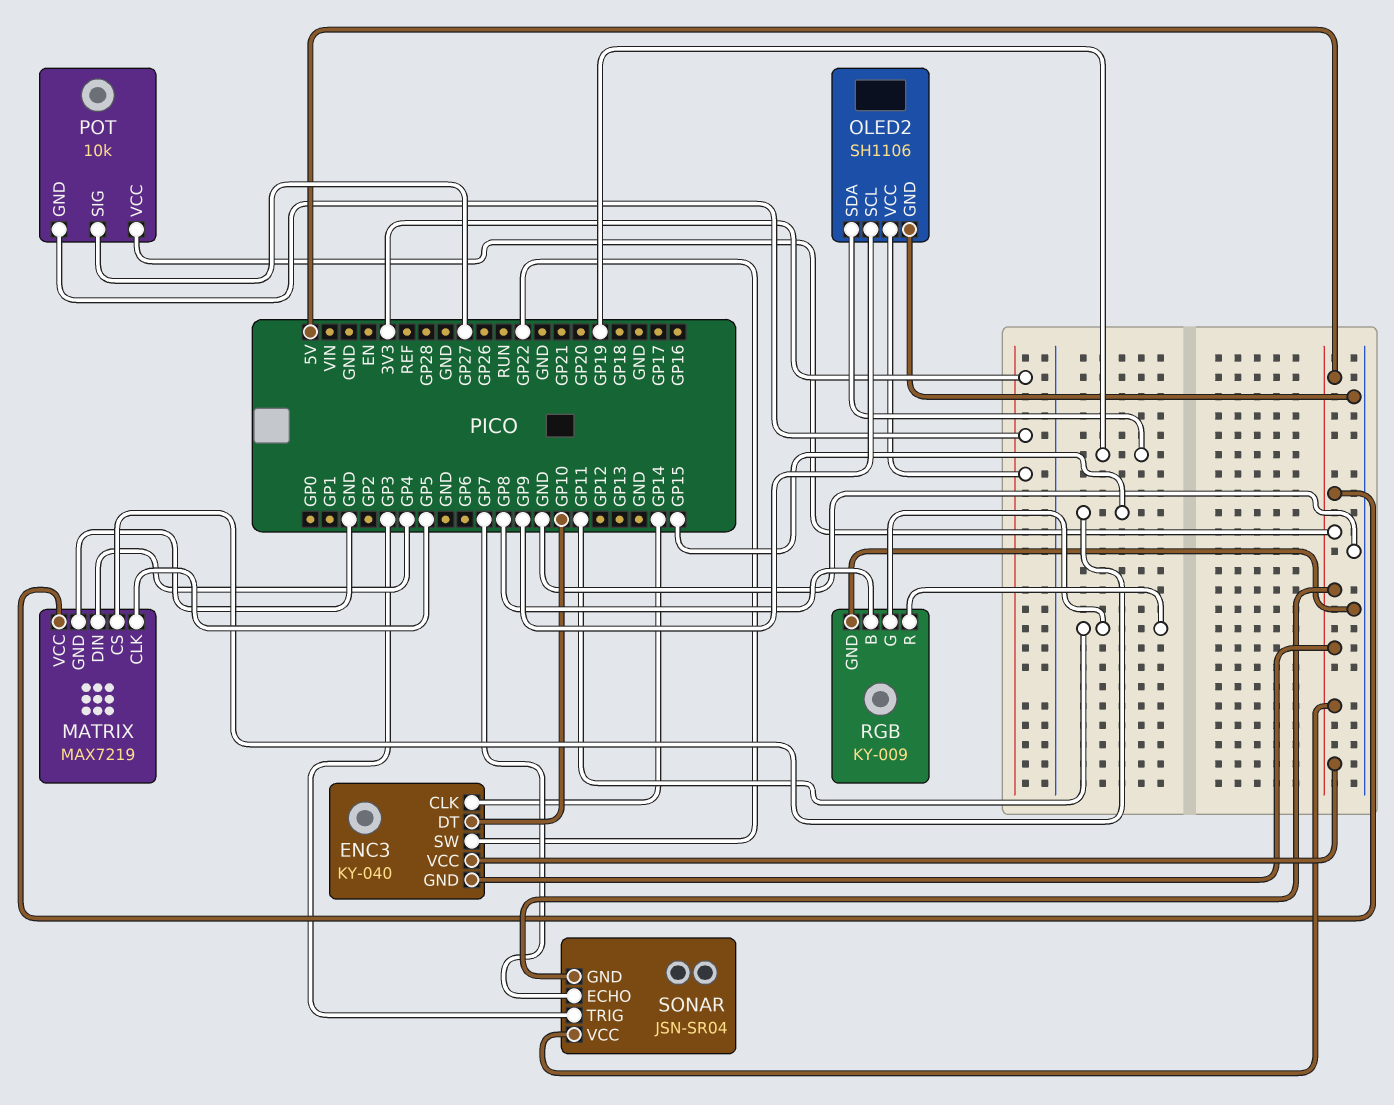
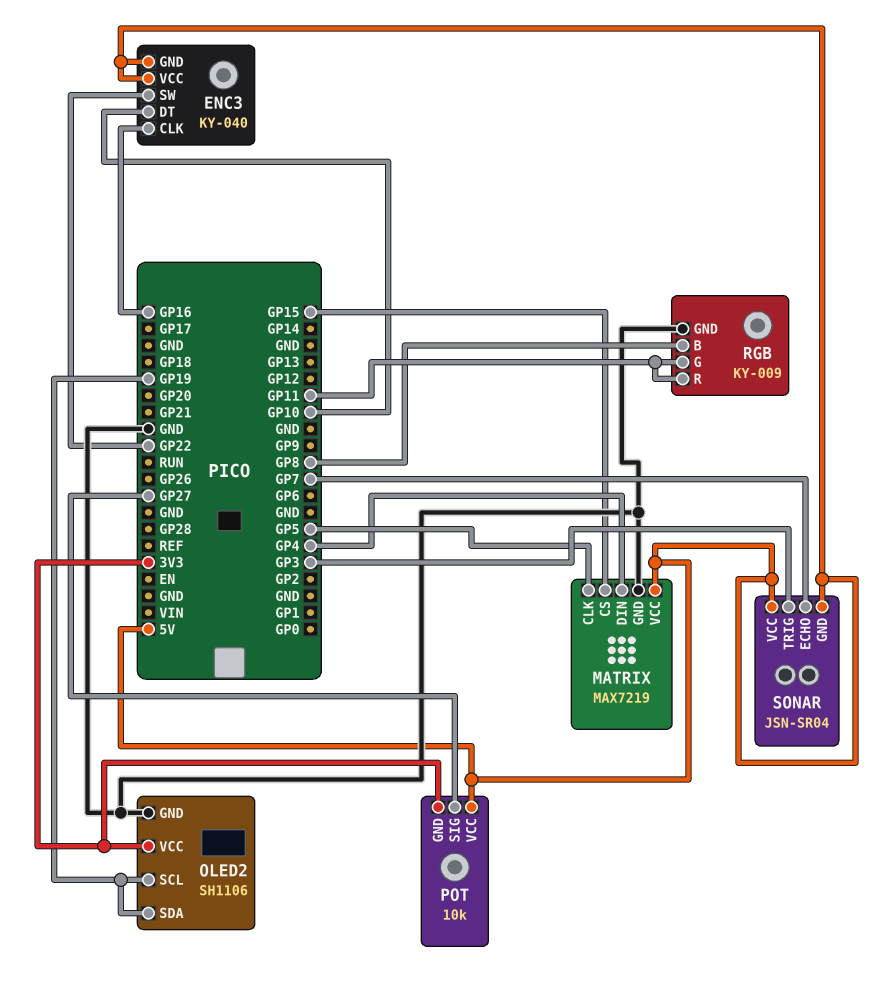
ENC3 pin CLK: GP14 -> GP16
OLED2 pin SCL: GP9 -> GP19

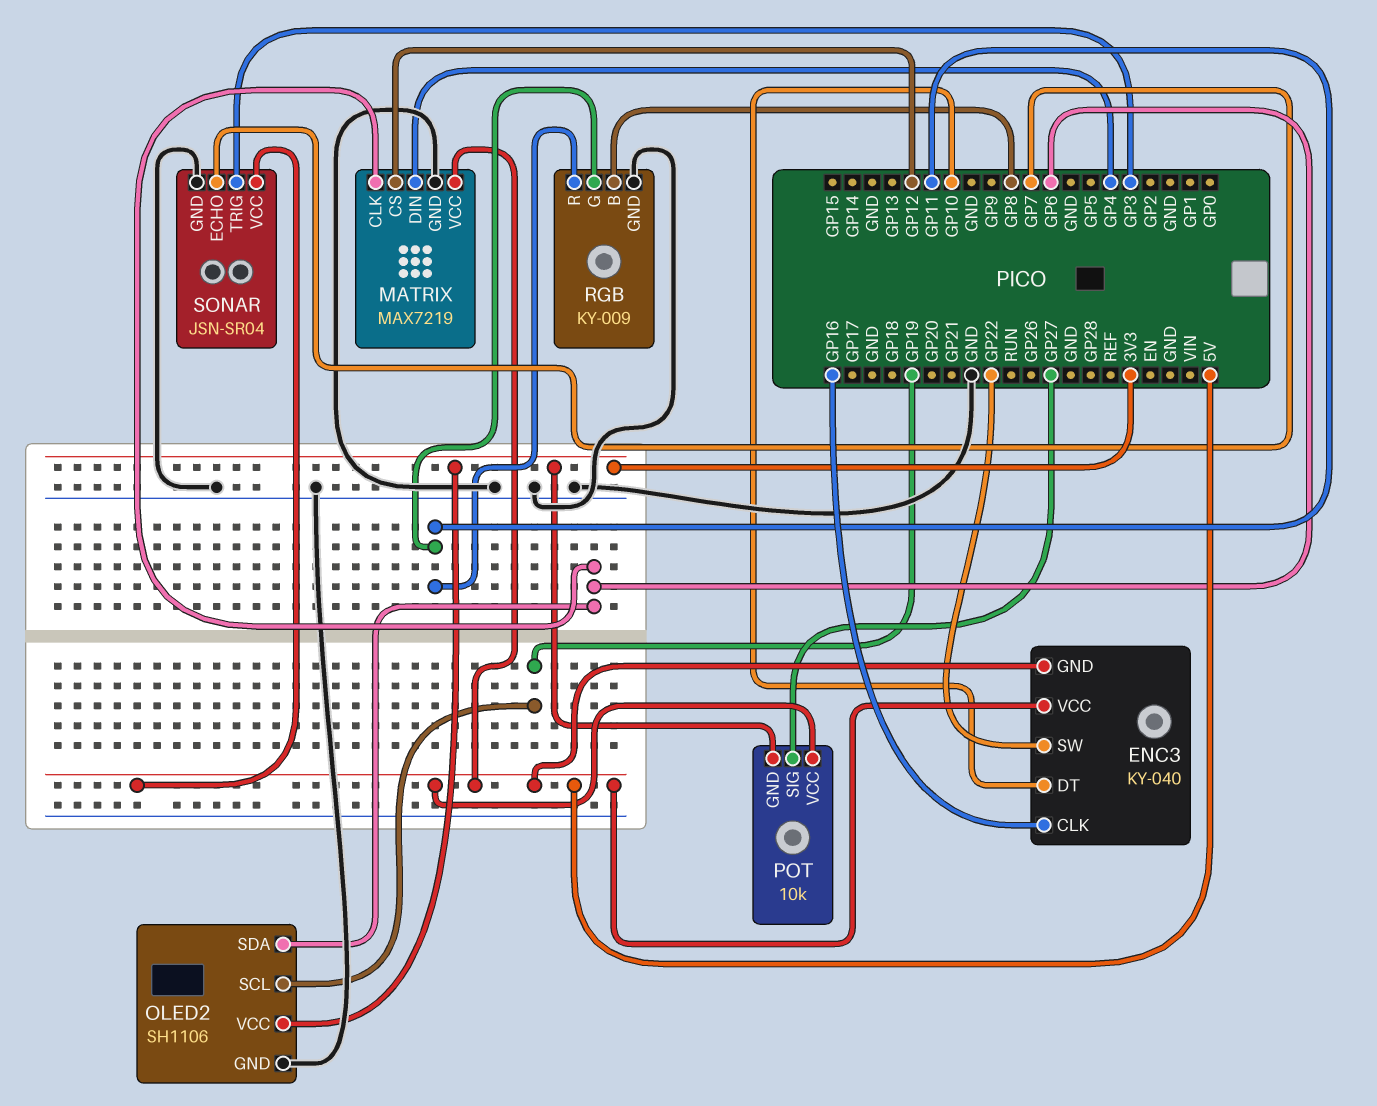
MATRIX pin CLK: GP5 -> GP6
MATRIX pin CS: GP15 -> GP12
OLED2 pin SDA: GP19 -> GP6
SONAR pin GND: 5V -> GND

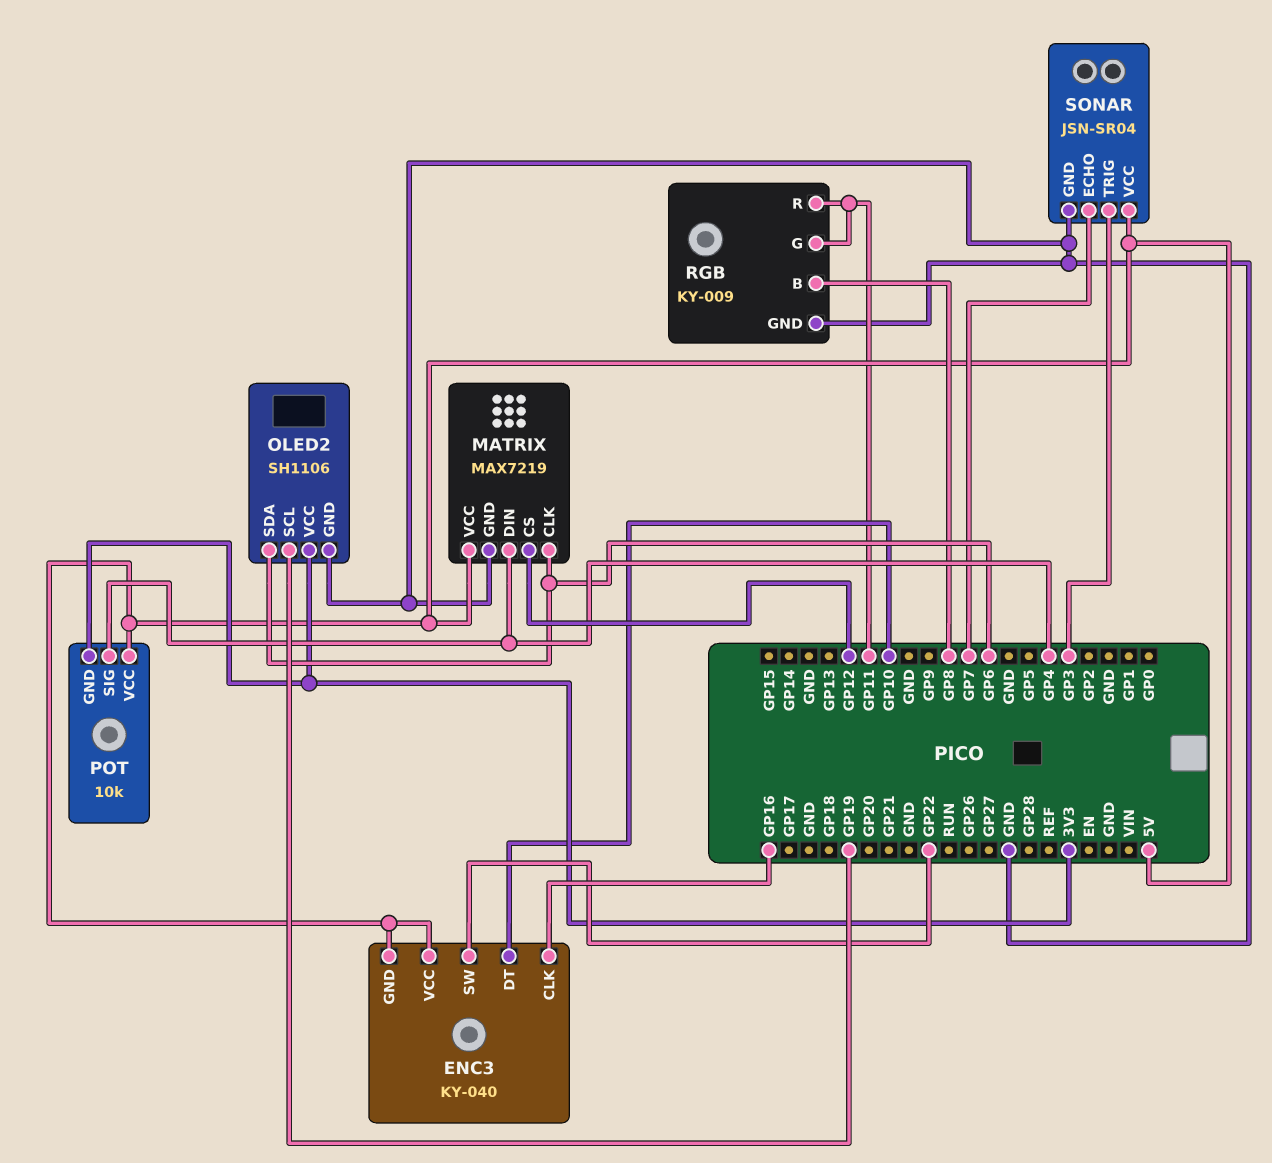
POT pin SIG: GP27 -> GP4

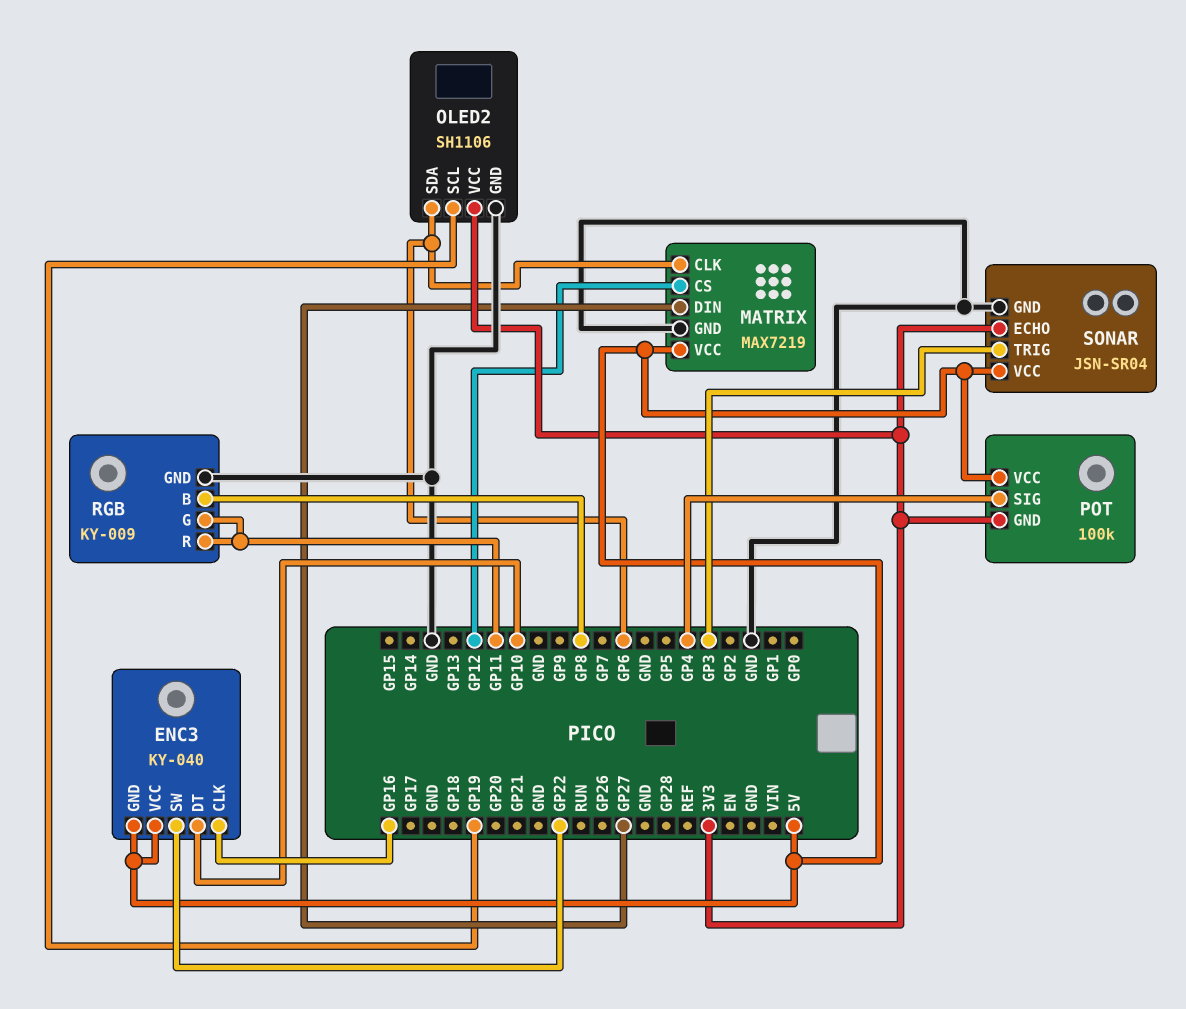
MATRIX pin DIN: GP4 -> GP27
POT: 10k -> 100k
SONAR pin ECHO: GP7 -> 3V3

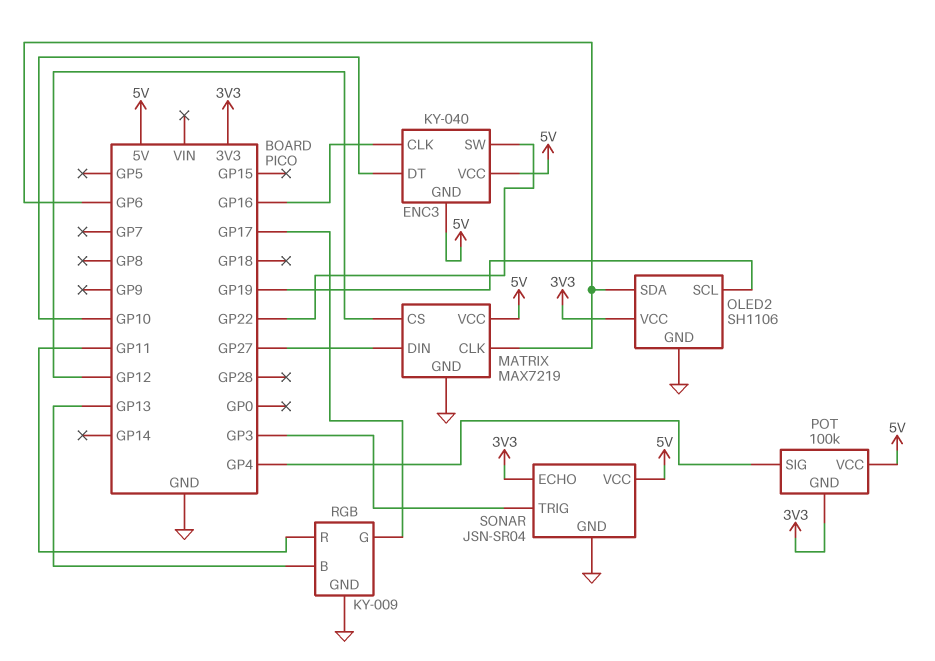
RGB pin B: GP8 -> GP13
RGB pin G: GP11 -> GP17

